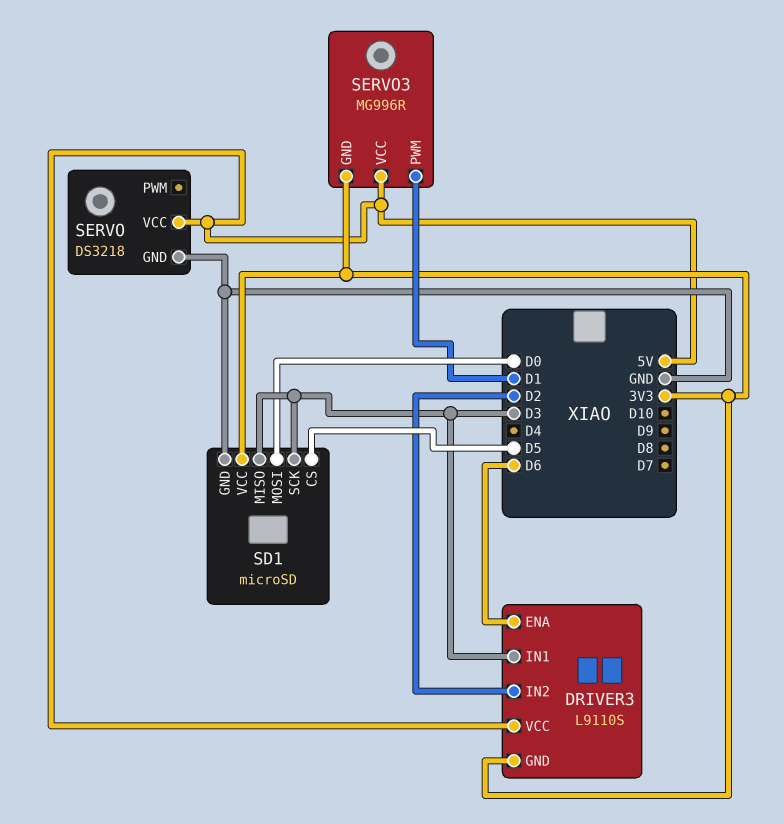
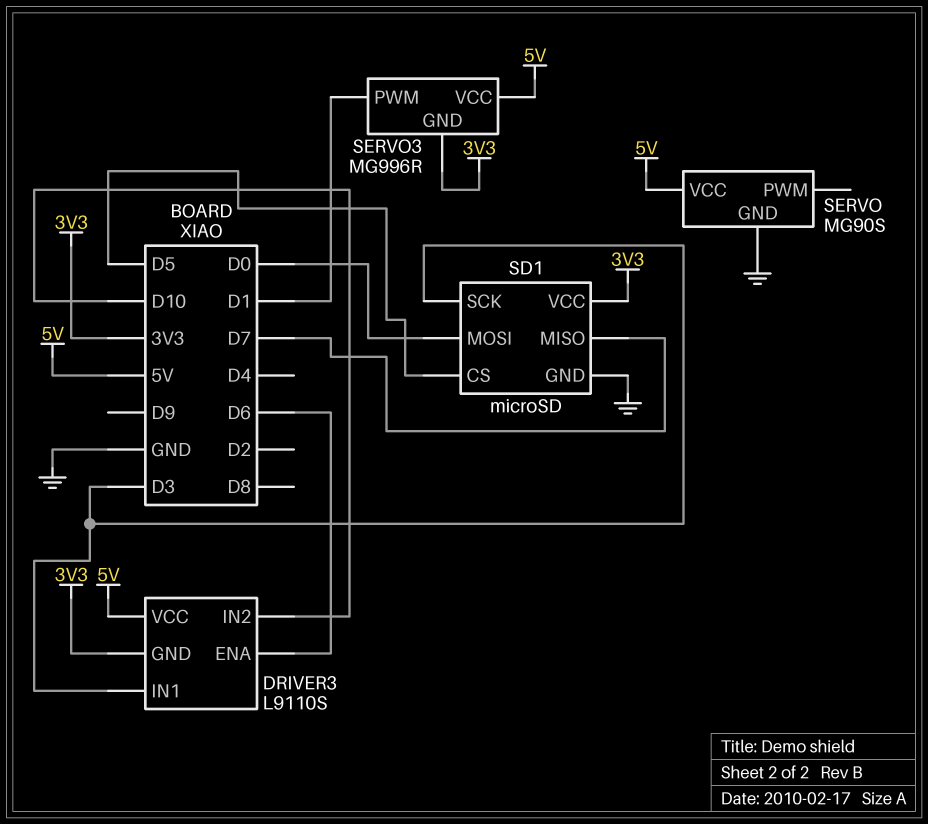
DRIVER3 pin IN2: D2 -> D10
SD1 pin MISO: D3 -> D7
SERVO: DS3218 -> MG90S

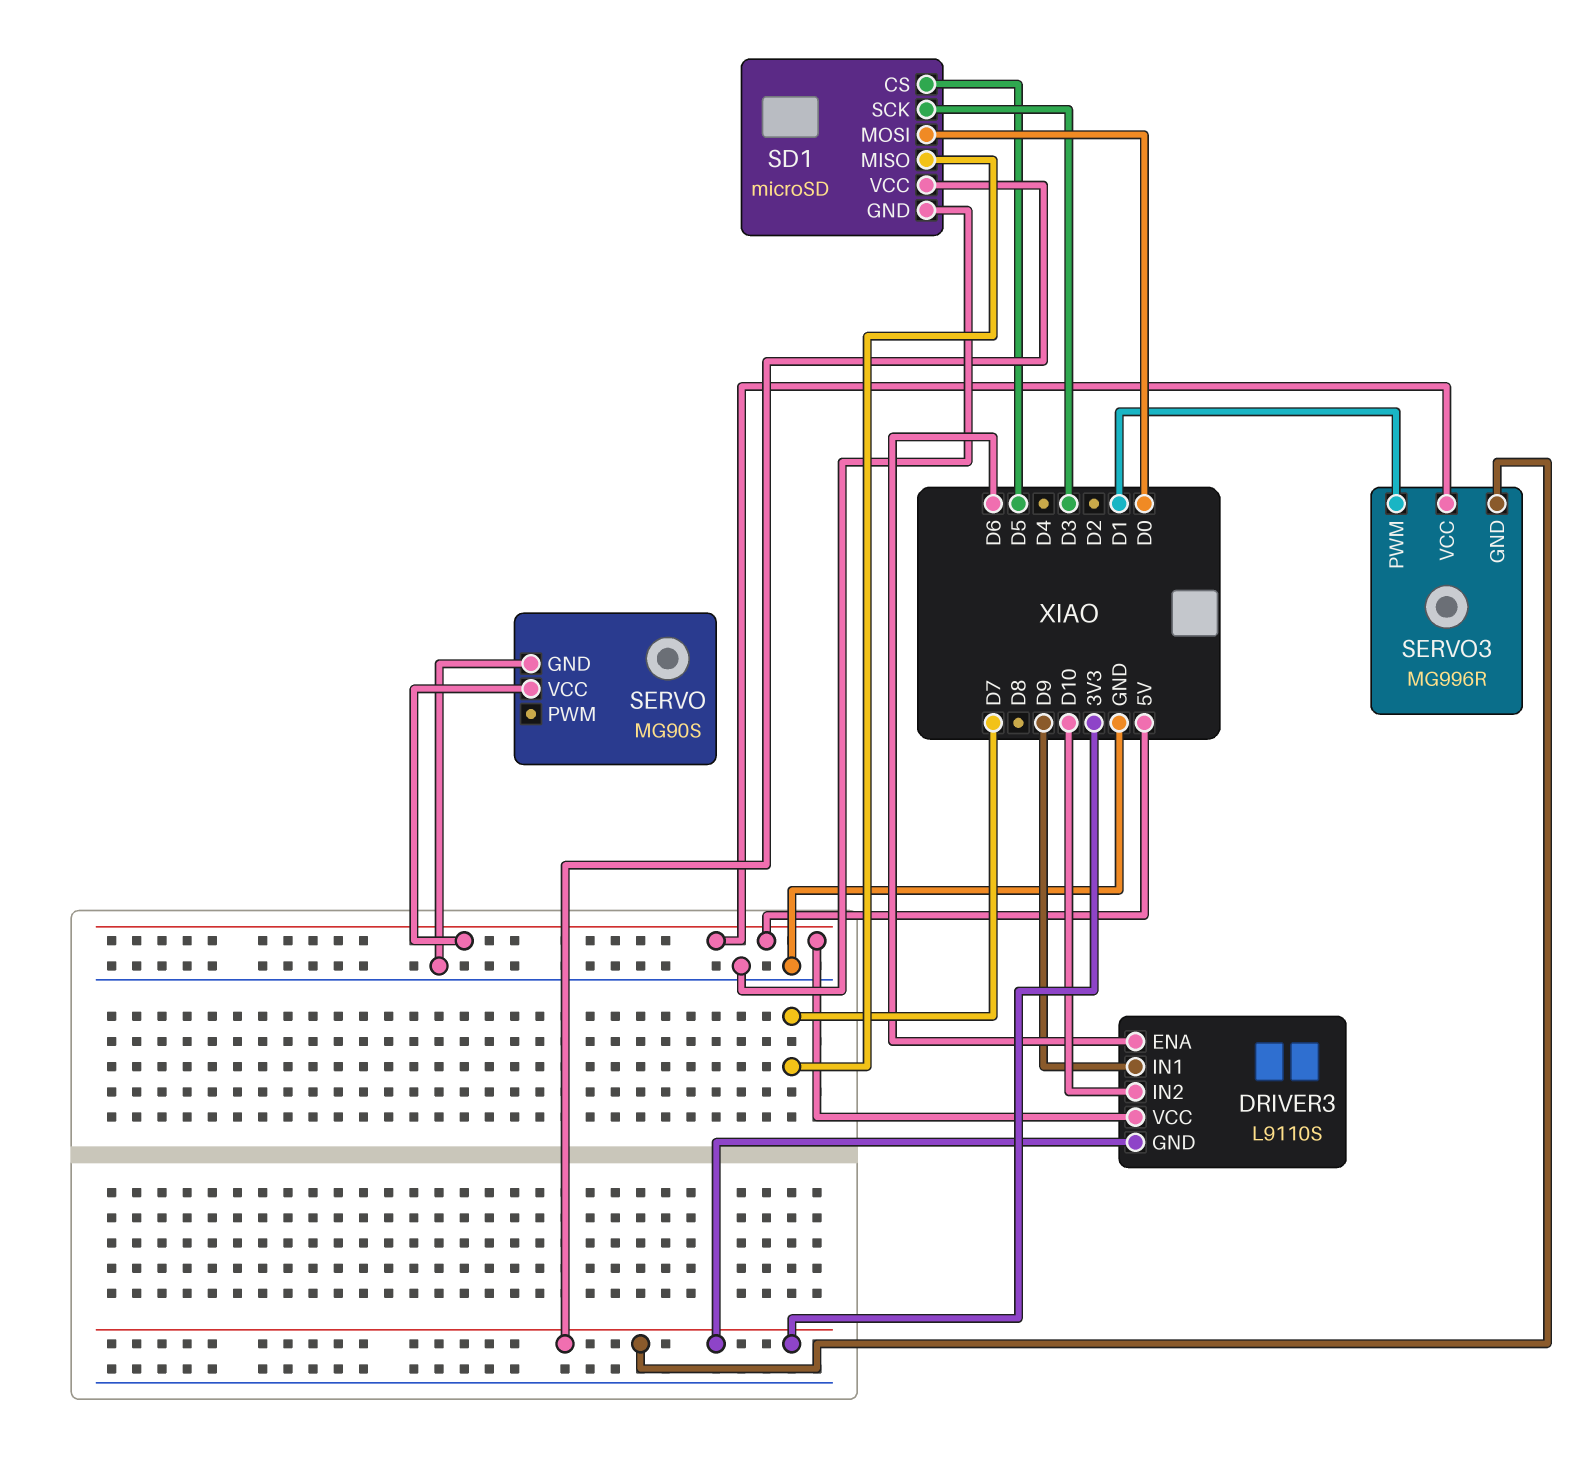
DRIVER3 pin IN1: D3 -> D9

